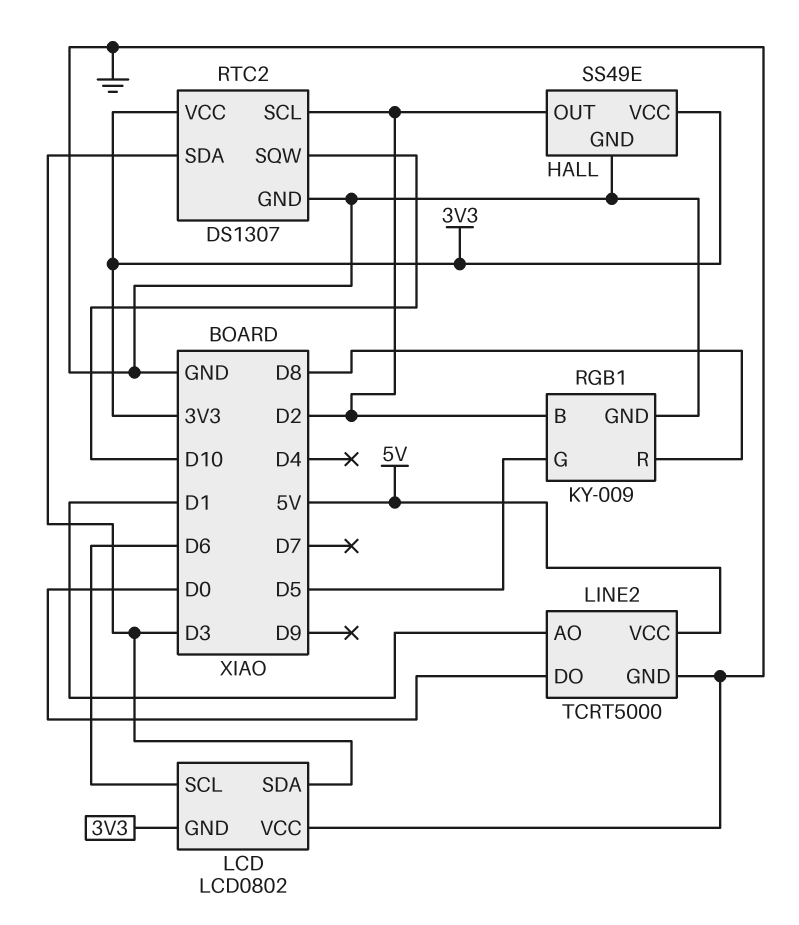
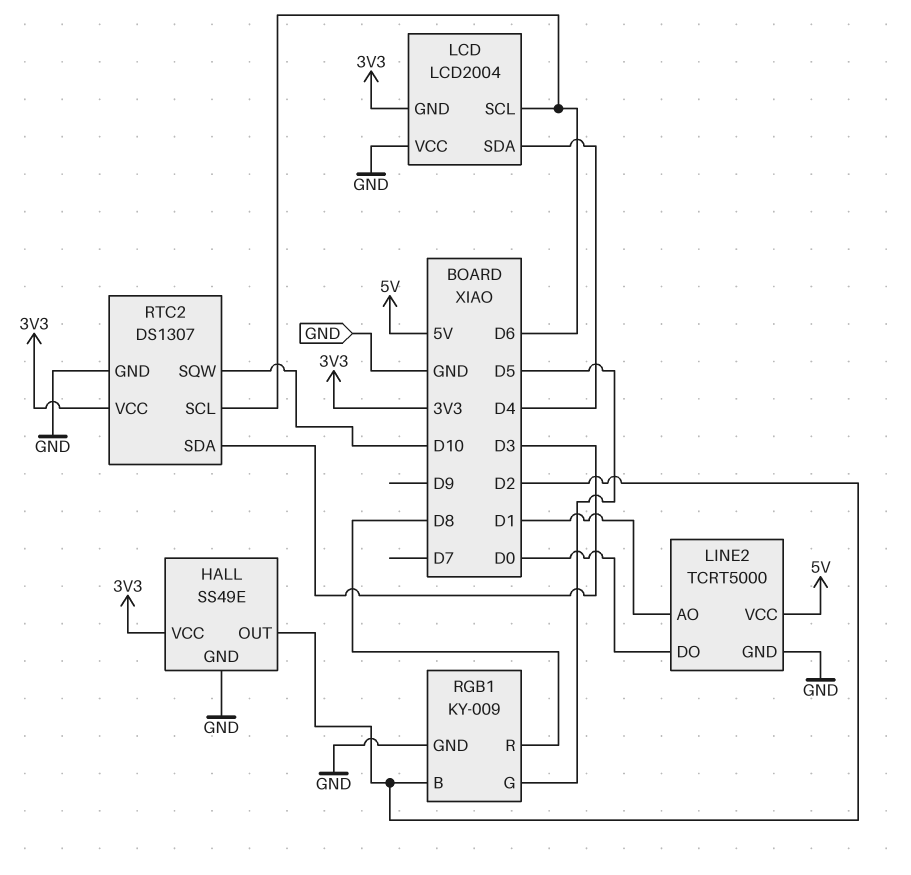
LCD: LCD0802 -> LCD2004
LCD pin SDA: D3 -> D4
RTC2 pin SCL: D2 -> D6

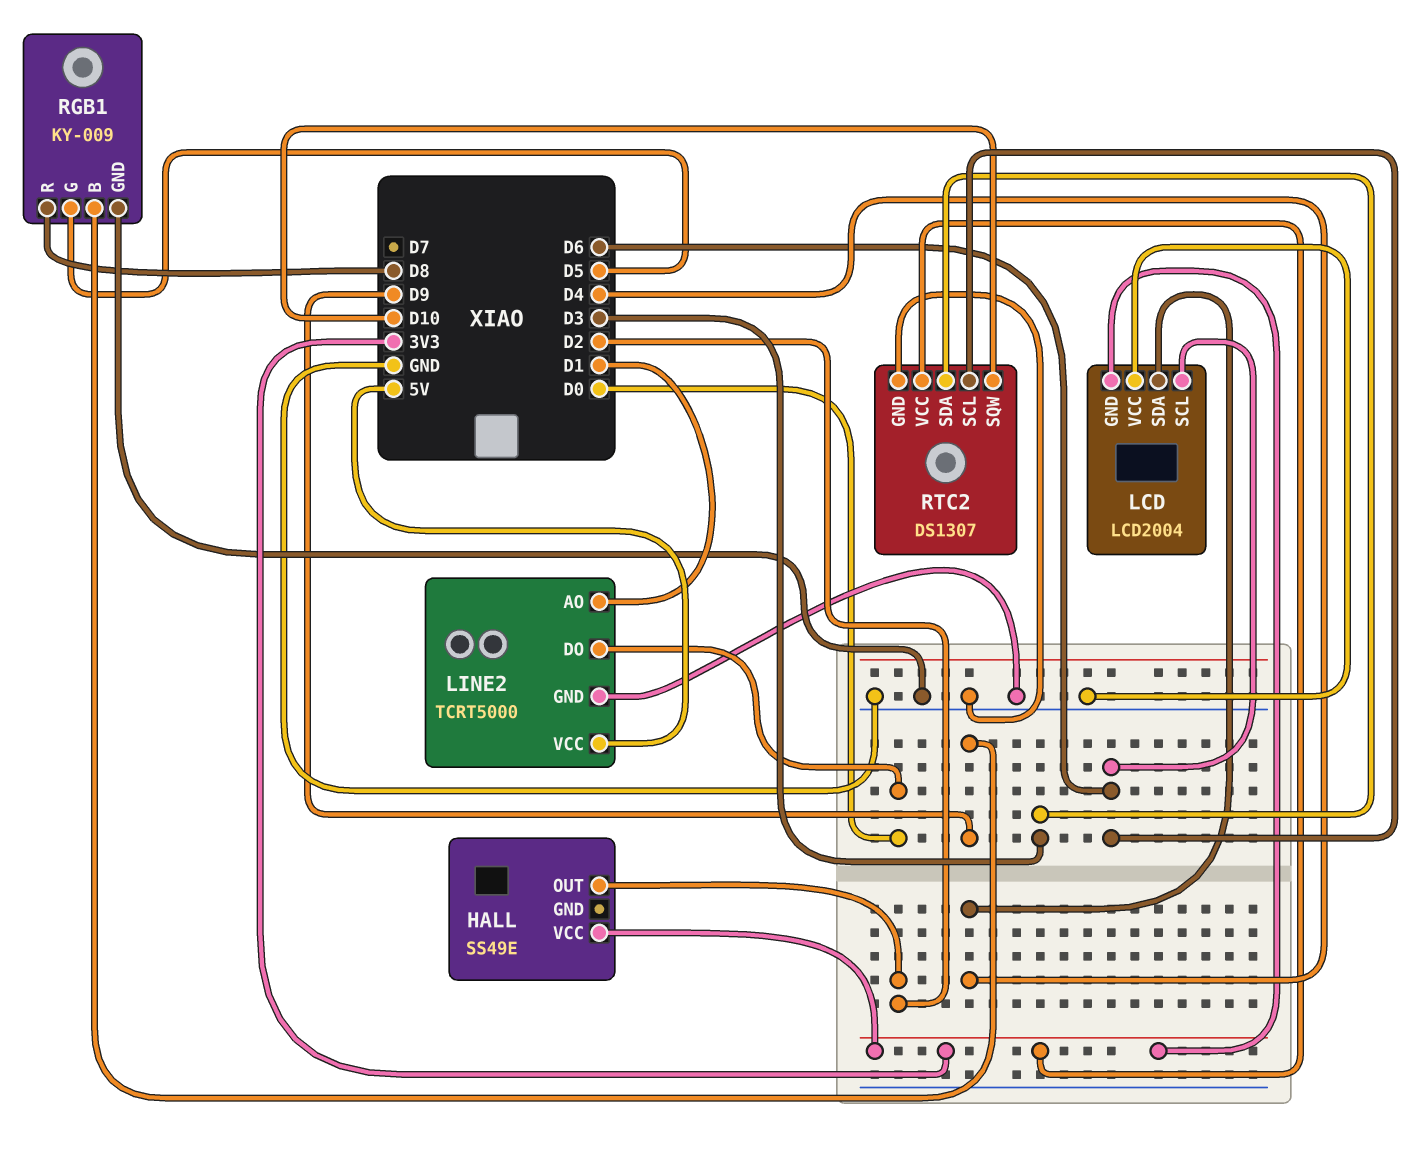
HALL pin GND: GND -> none
RGB1 pin B: D2 -> D9

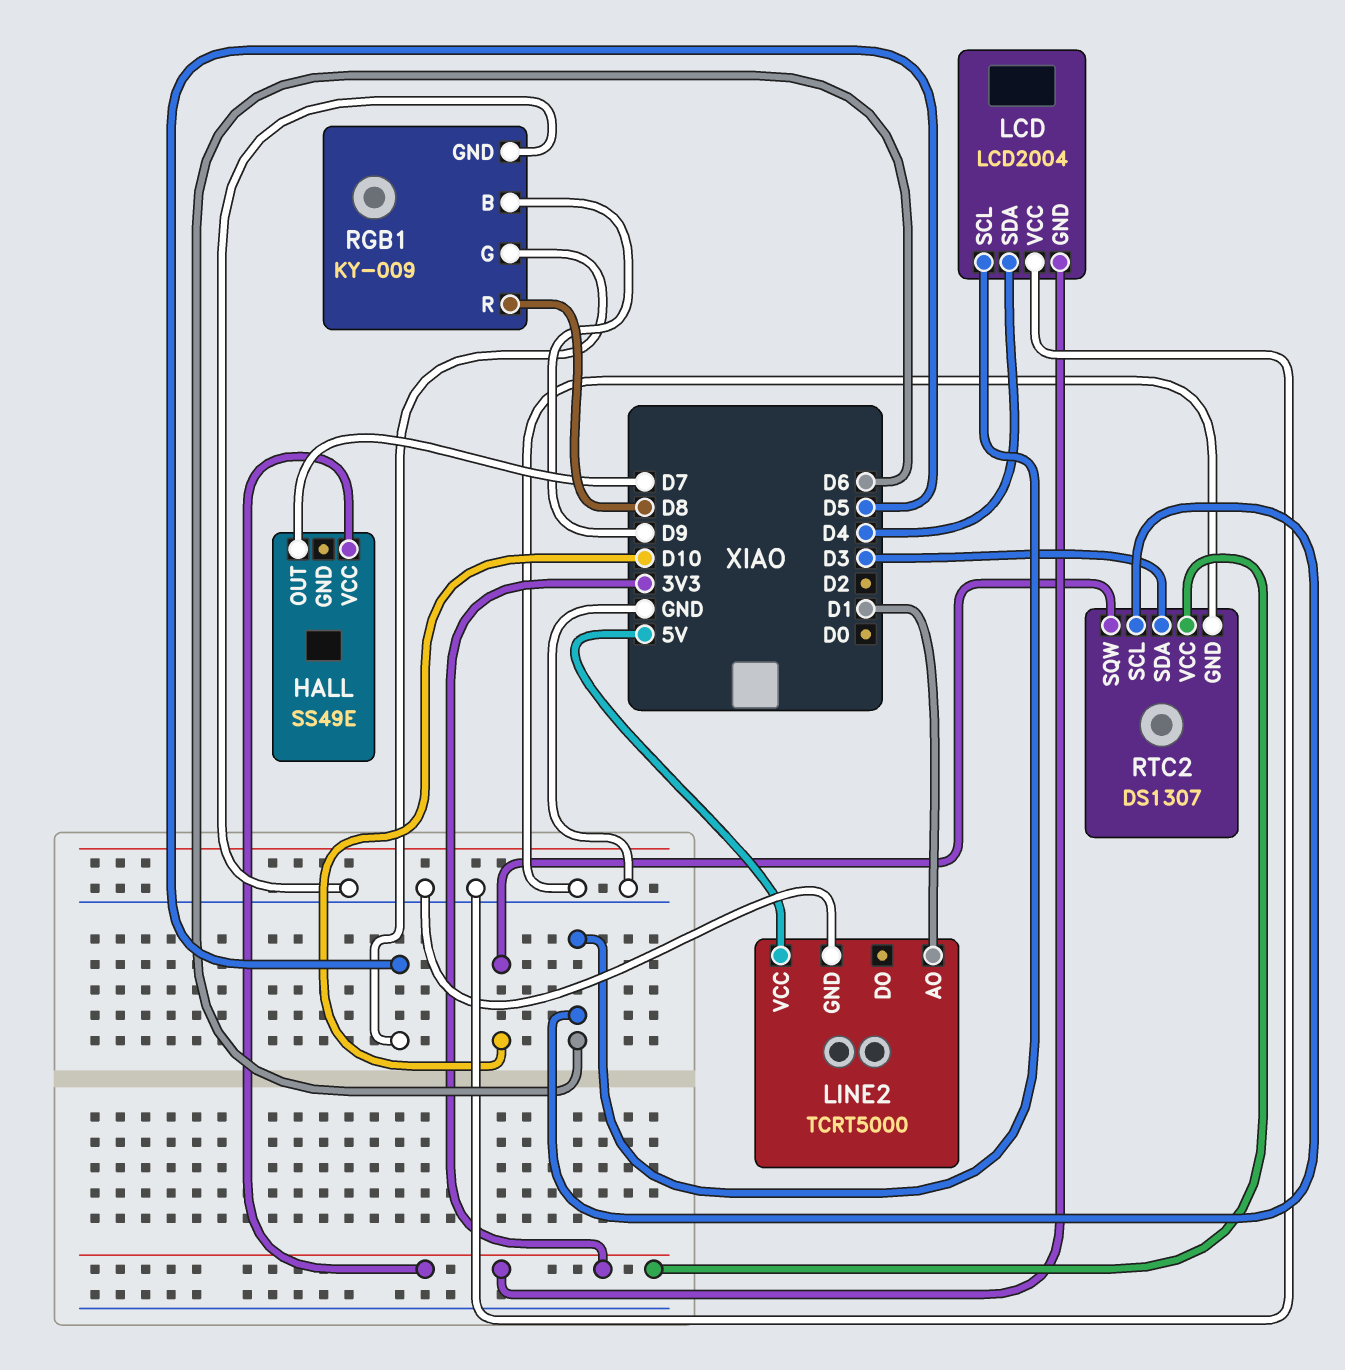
HALL pin OUT: D2 -> D7
LINE2 pin DO: D0 -> none

